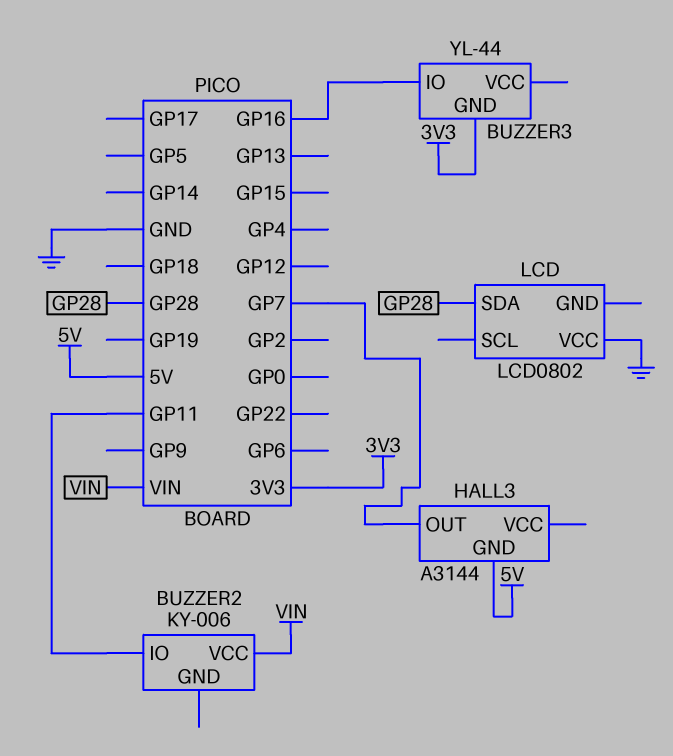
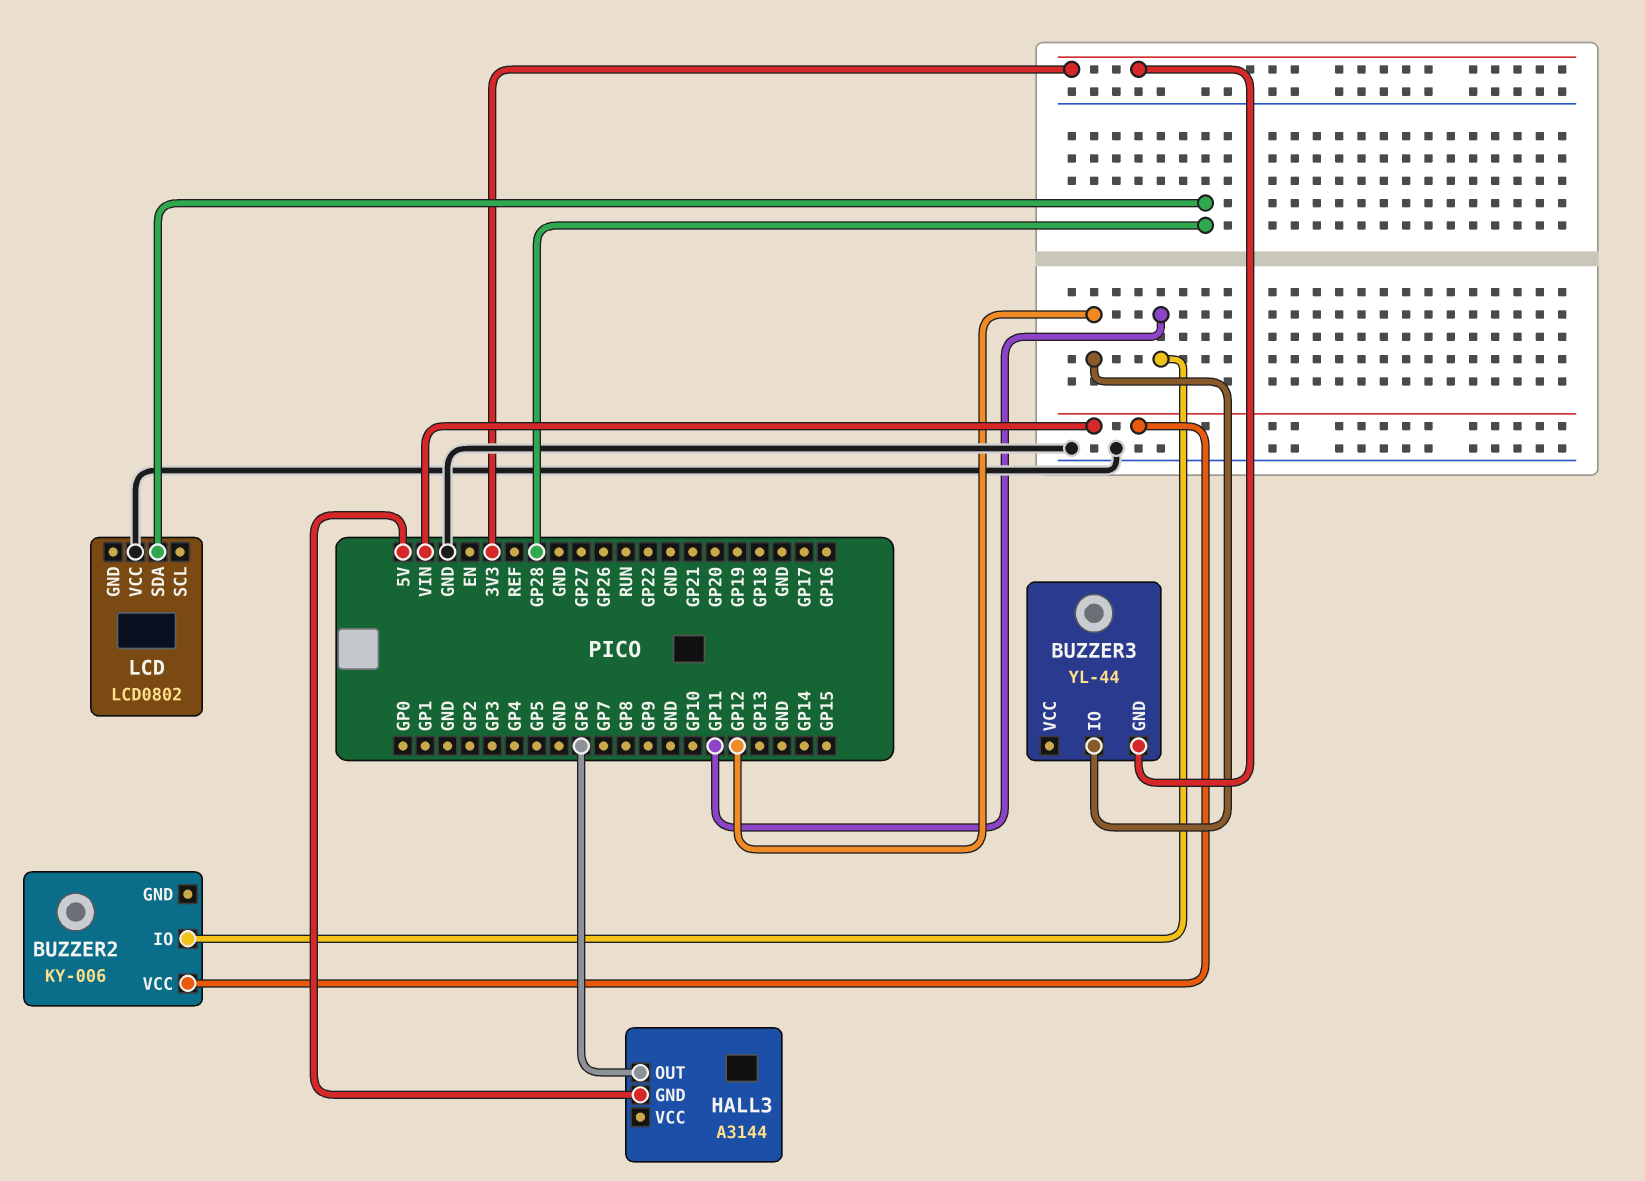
BUZZER3 pin IO: GP16 -> GP12
HALL3 pin OUT: GP7 -> GP6

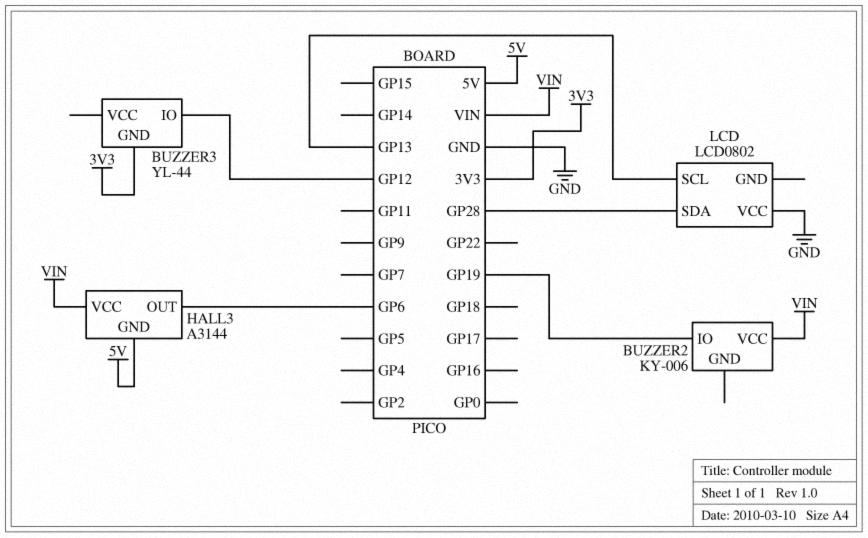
BUZZER2 pin IO: GP11 -> GP19
HALL3 pin VCC: none -> VIN
LCD pin SCL: none -> GP13

